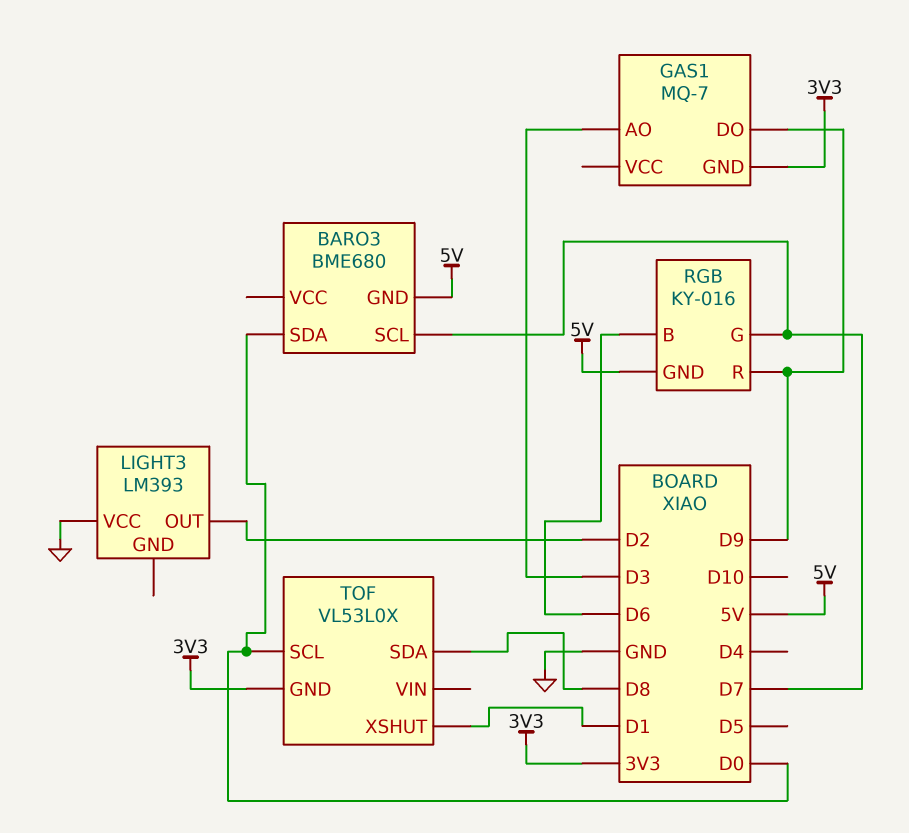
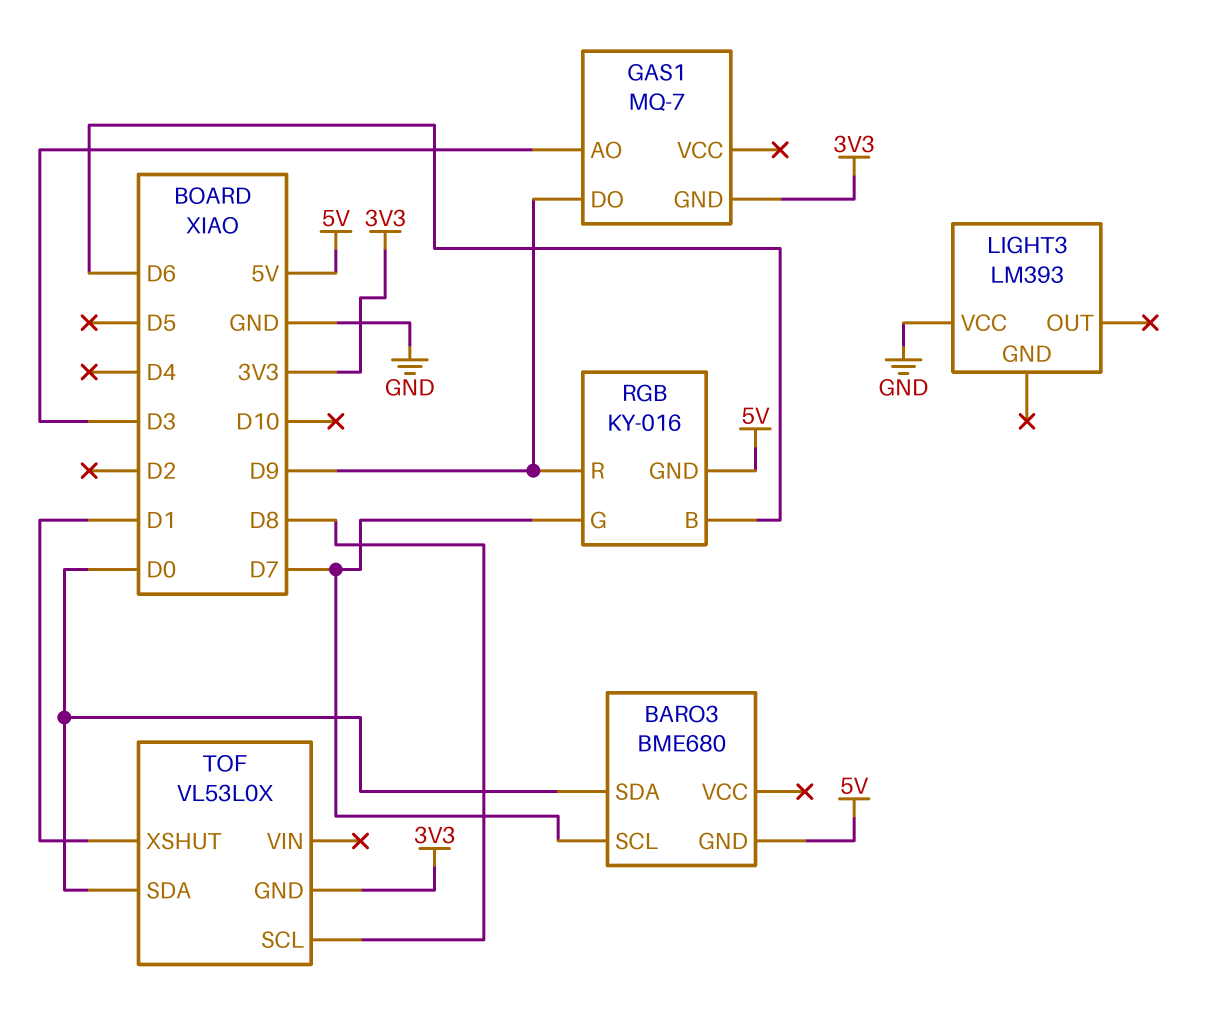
LIGHT3 pin OUT: D2 -> none
TOF pin SCL: D0 -> D8
TOF pin SDA: D8 -> D0

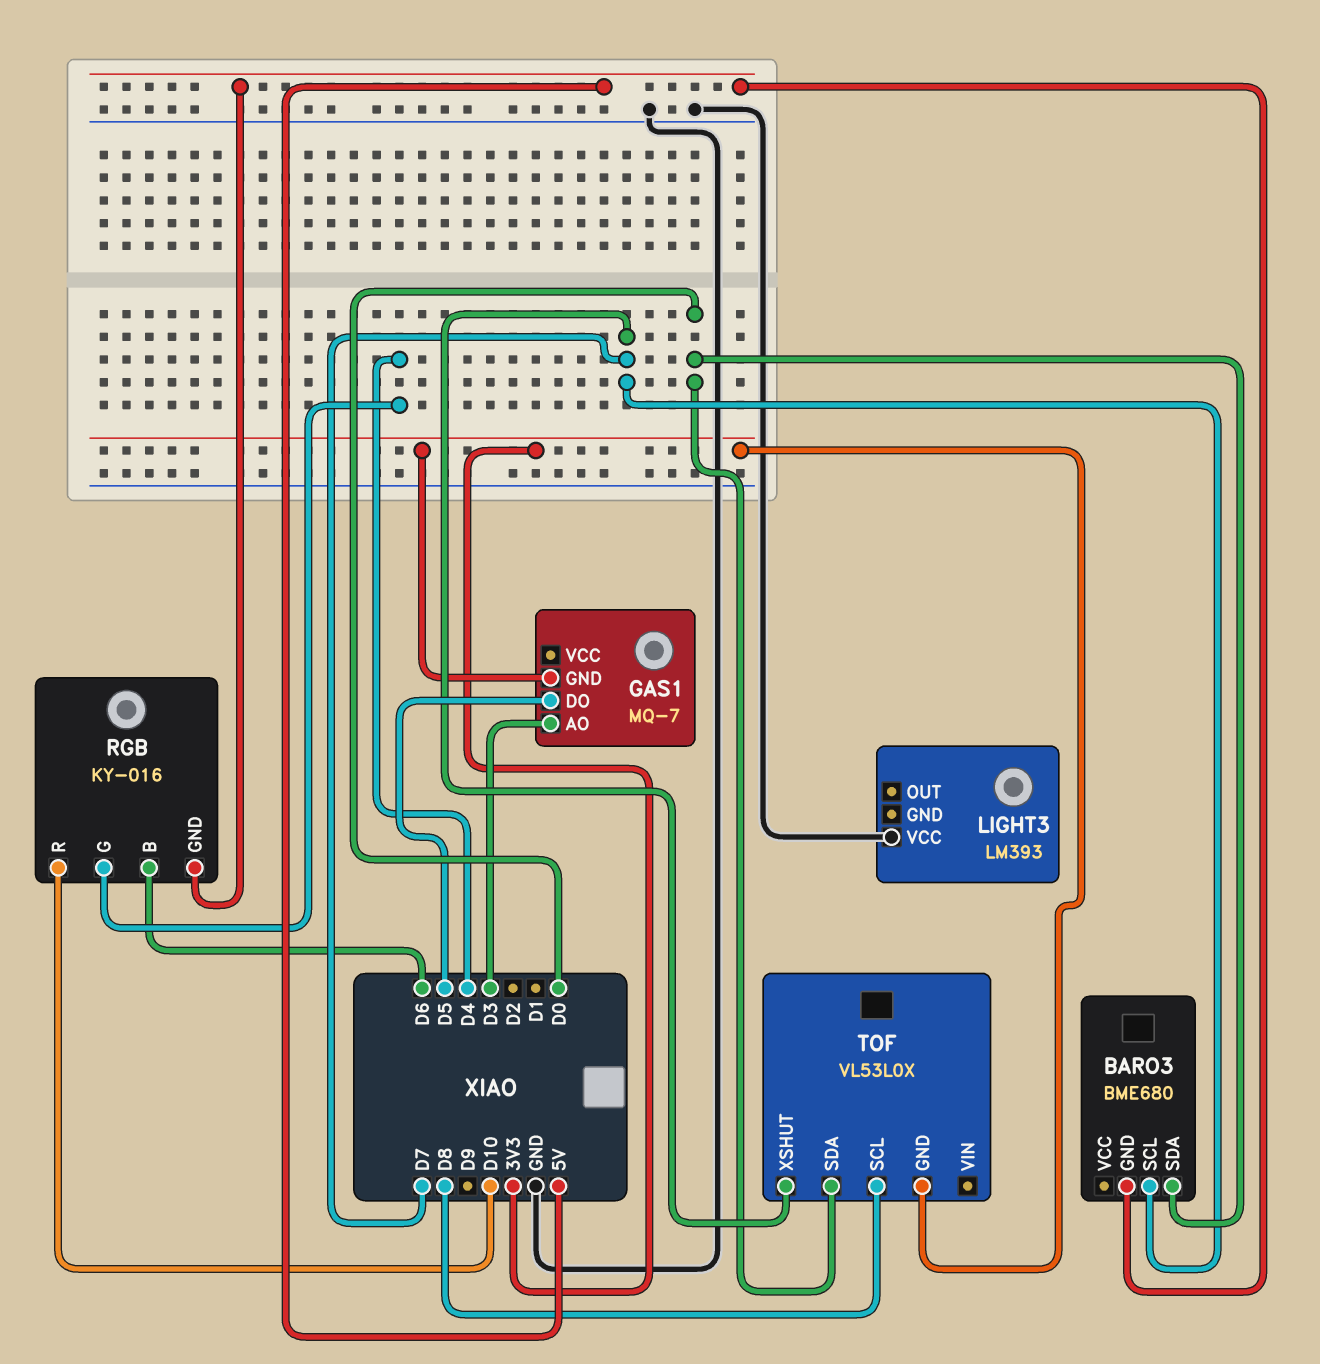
GAS1 pin DO: D9 -> D5
RGB pin G: D7 -> D4
RGB pin R: D9 -> D10
TOF pin XSHUT: D1 -> D7

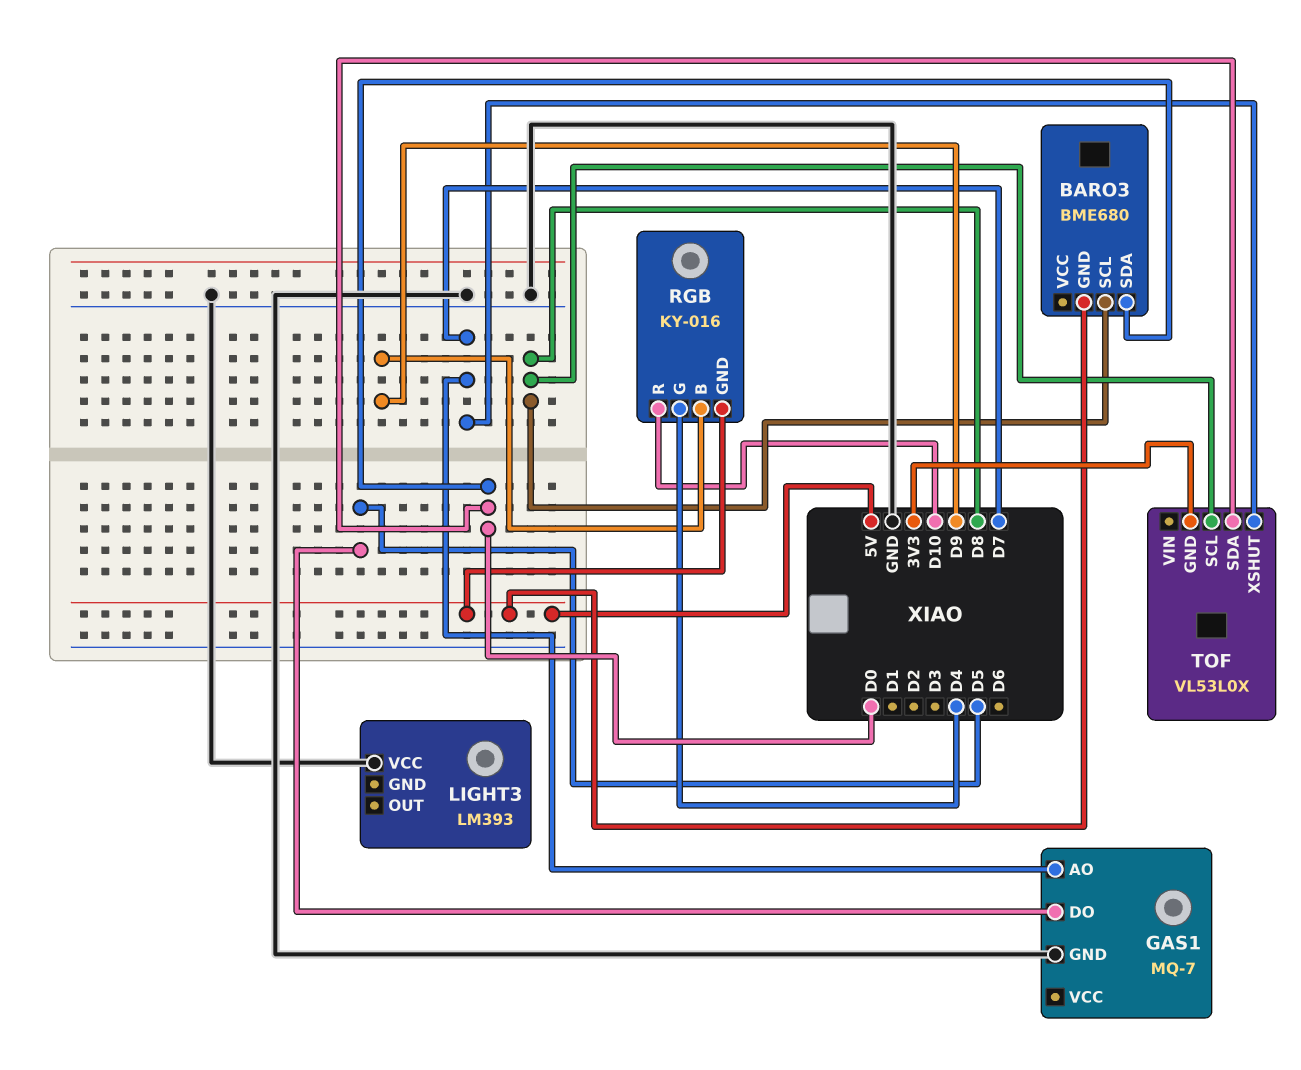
BARO3 pin SCL: D7 -> D8
GAS1 pin AO: D3 -> D7
GAS1 pin GND: 3V3 -> GND
RGB pin B: D6 -> D9

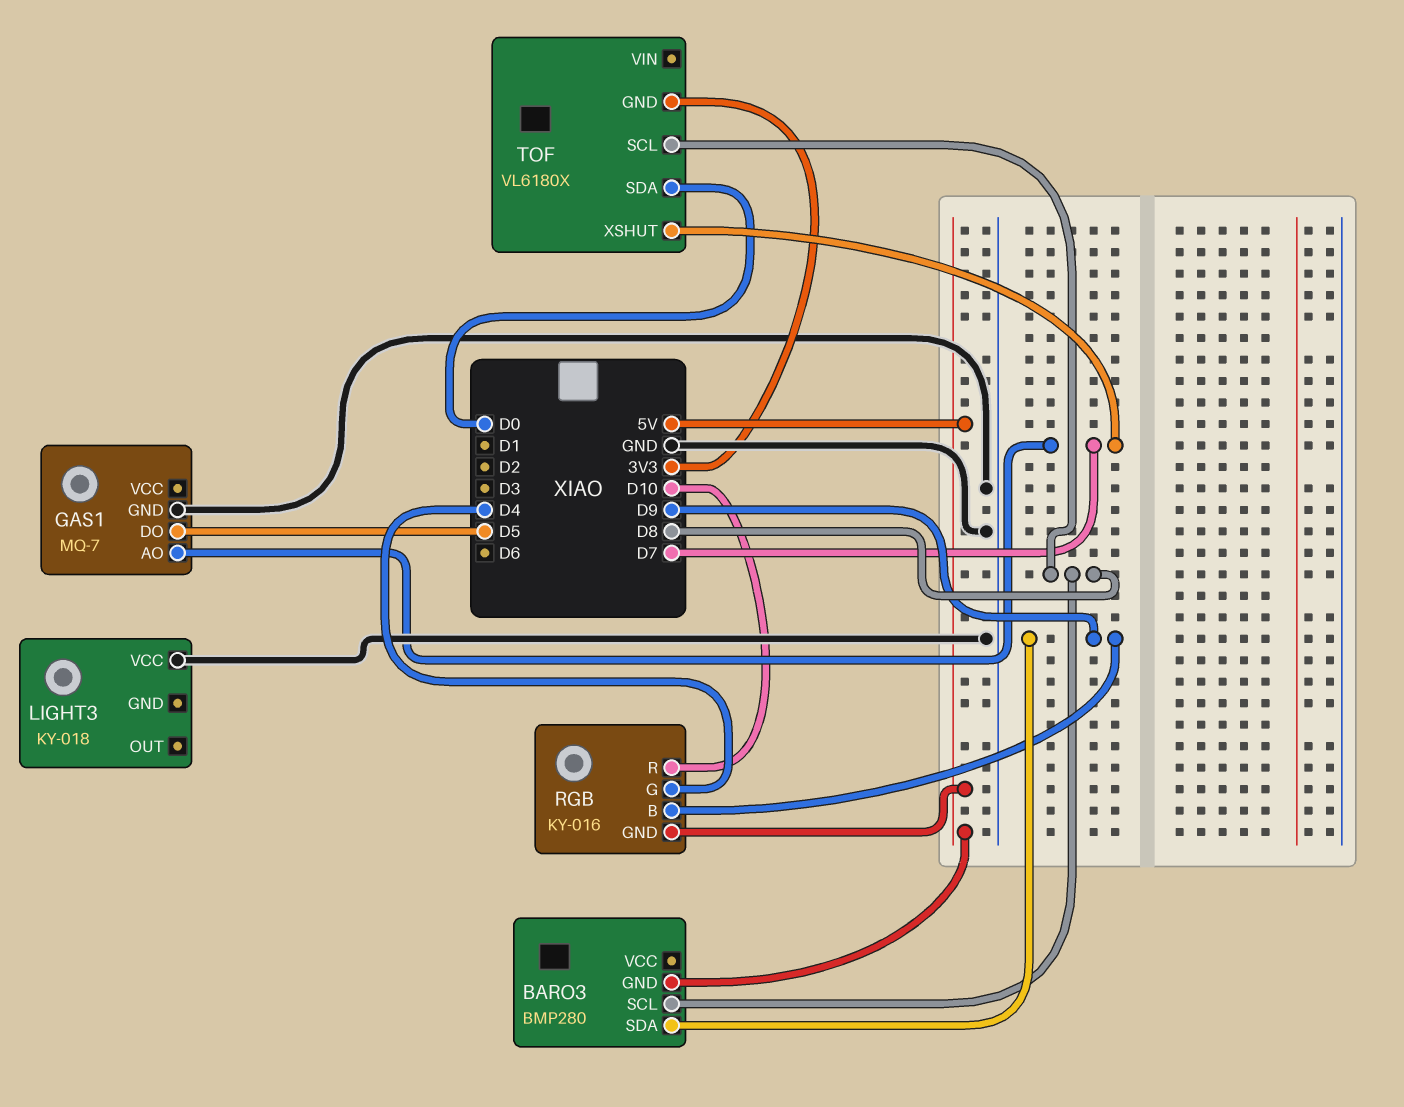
BARO3: BME680 -> BMP280
BARO3 pin SDA: D0 -> D9
LIGHT3: LM393 -> KY-018
TOF: VL53L0X -> VL6180X

